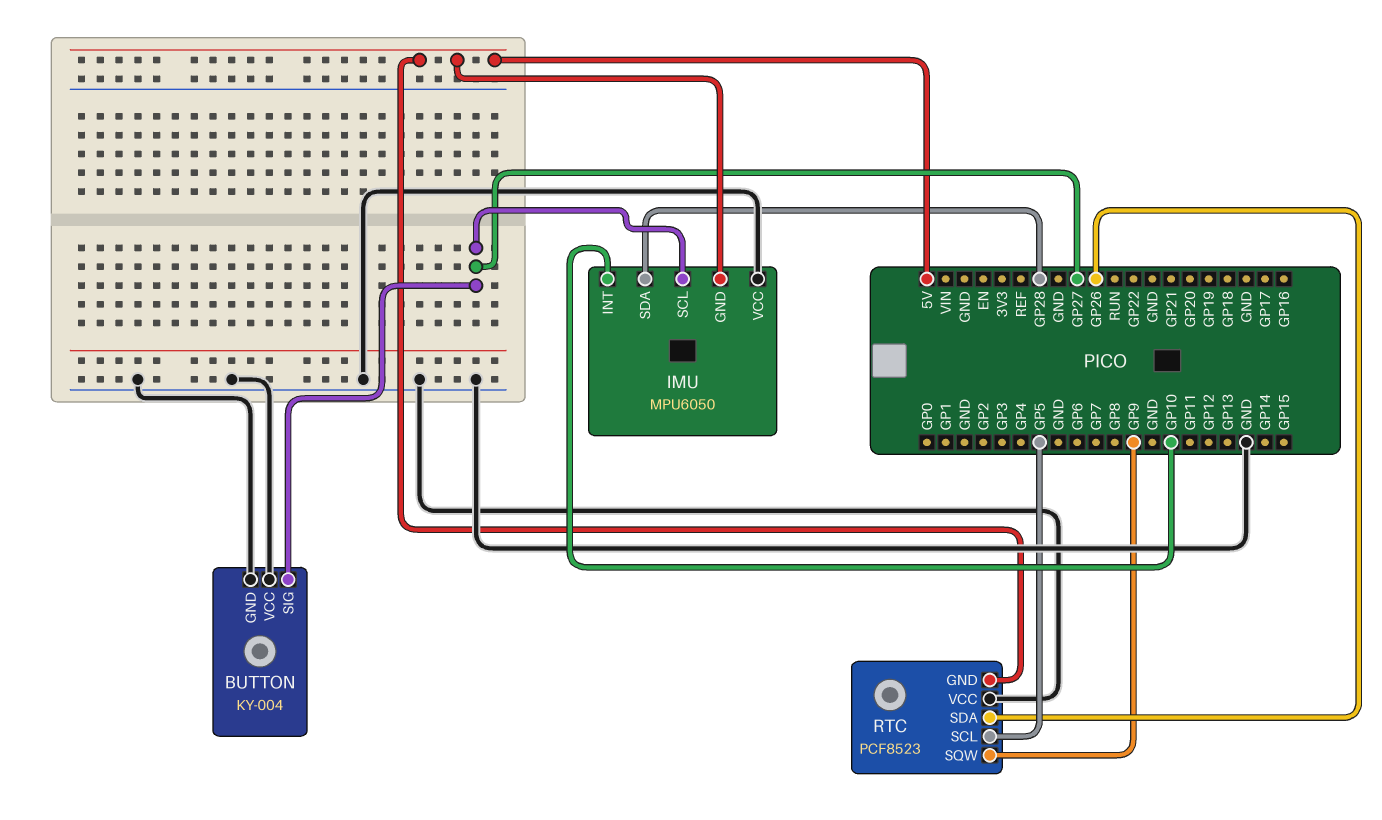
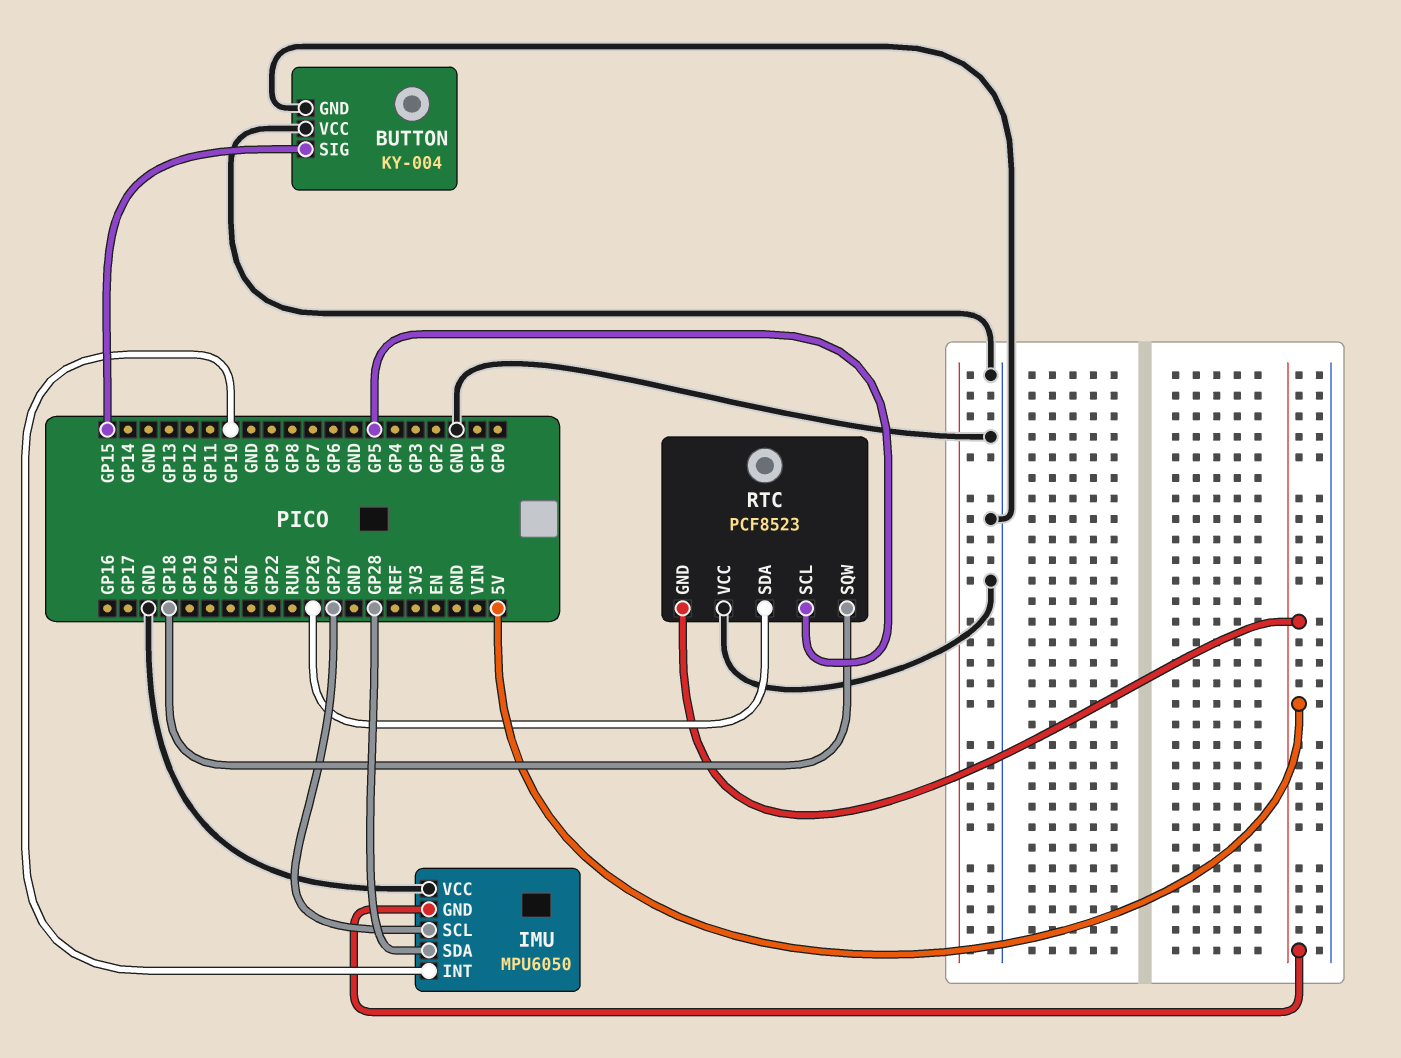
BUTTON pin SIG: GP27 -> GP15
RTC pin SQW: GP9 -> GP18

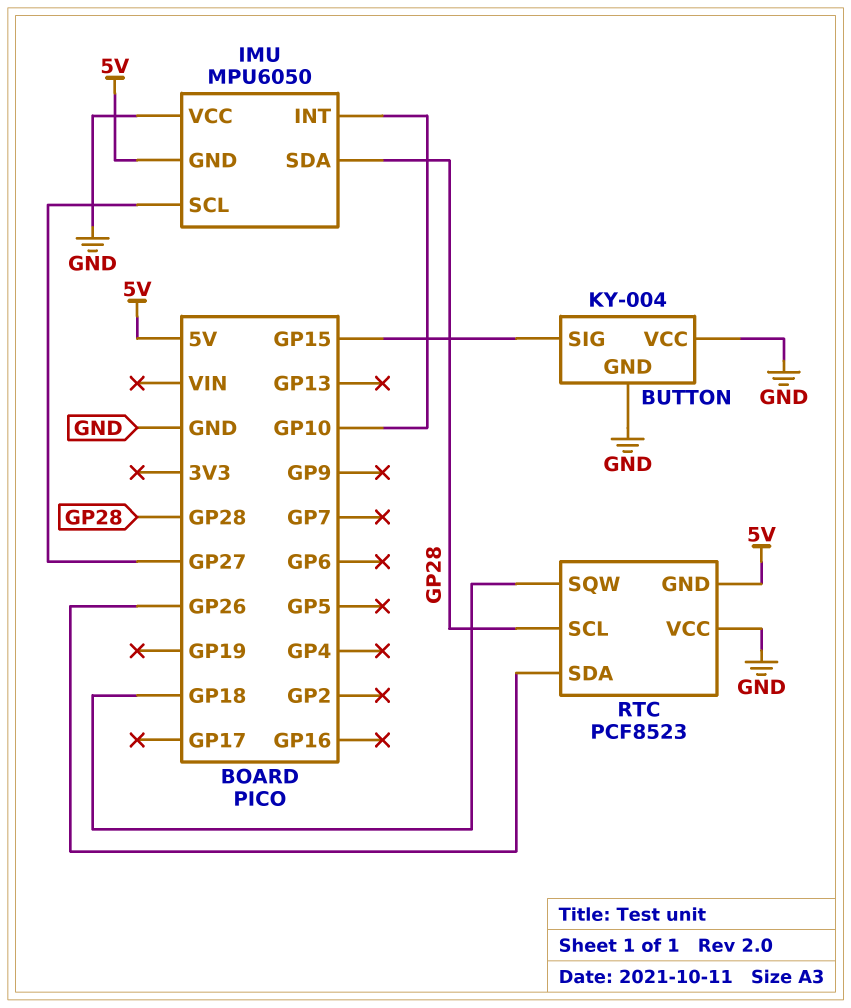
RTC pin SCL: GP5 -> GP28

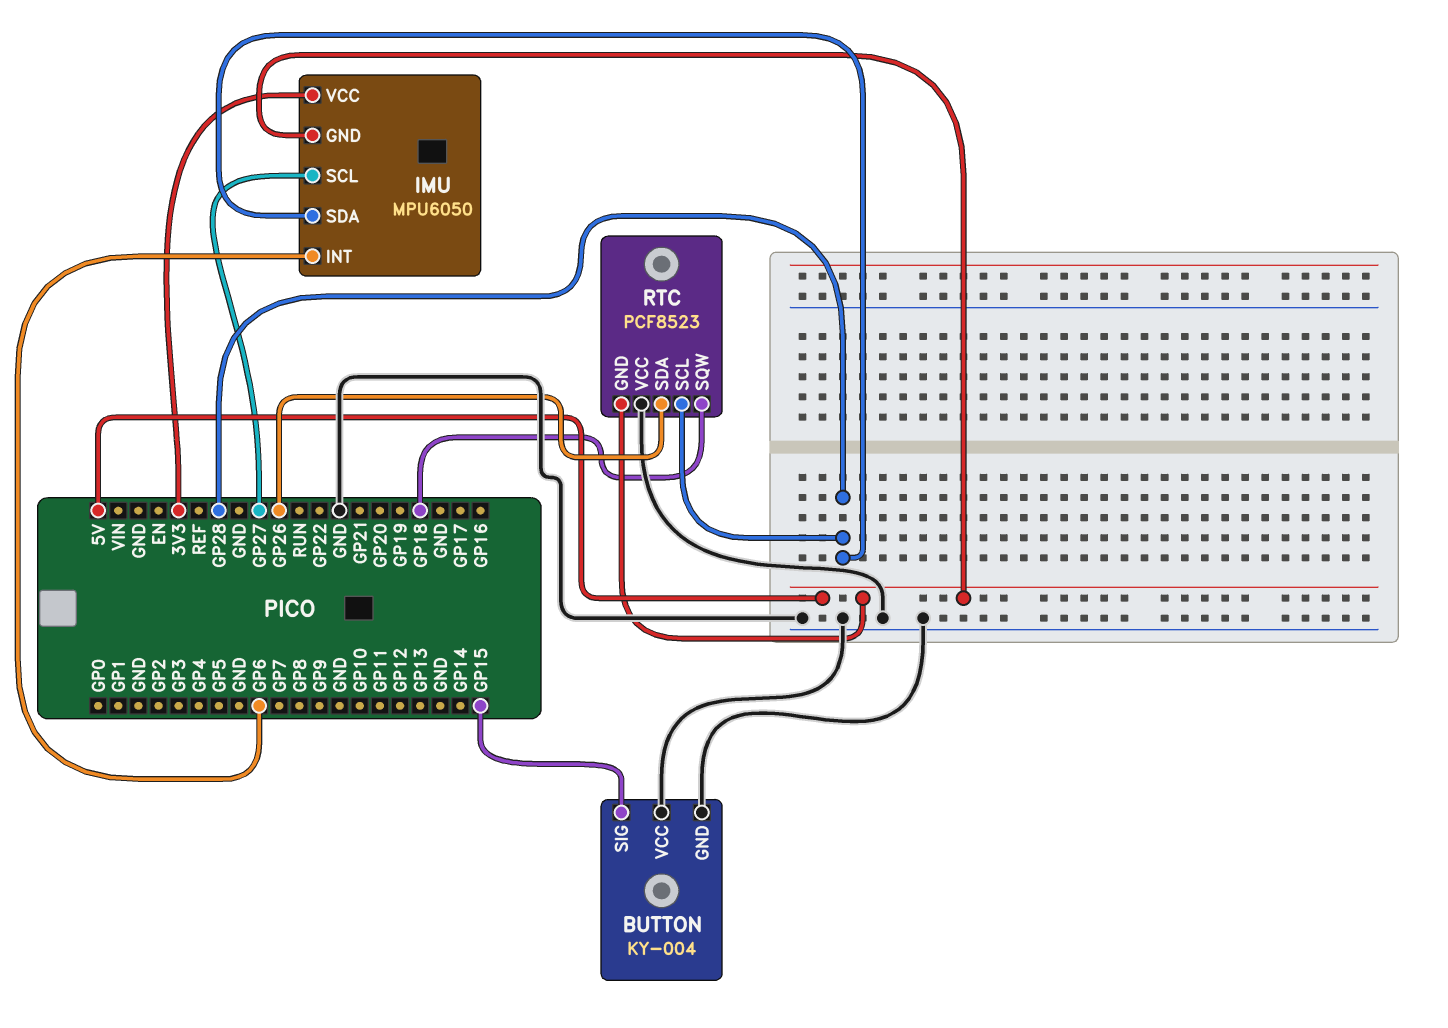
IMU pin INT: GP10 -> GP6
IMU pin VCC: GND -> 3V3

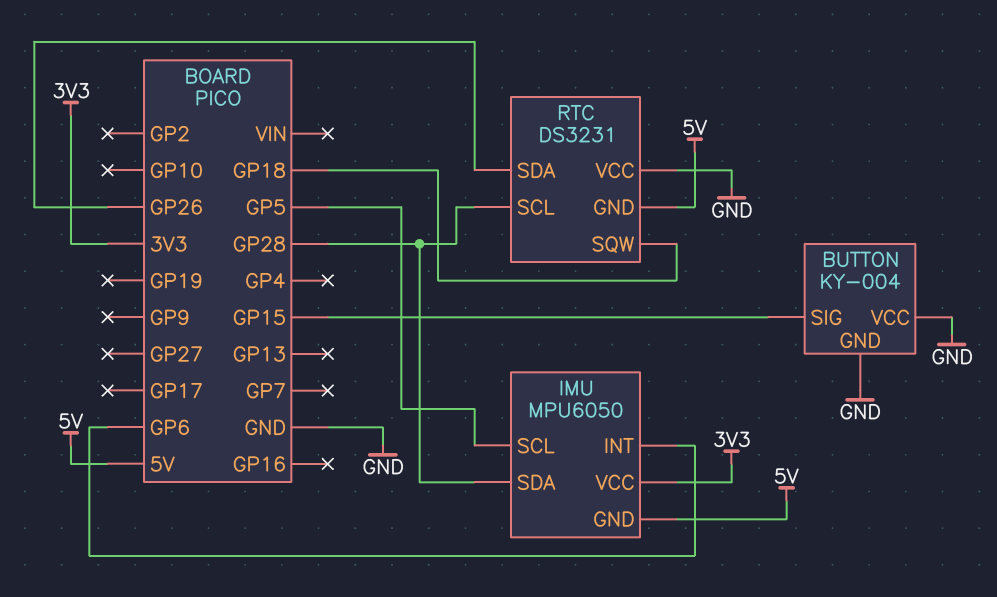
IMU pin SCL: GP27 -> GP5
RTC: PCF8523 -> DS3231

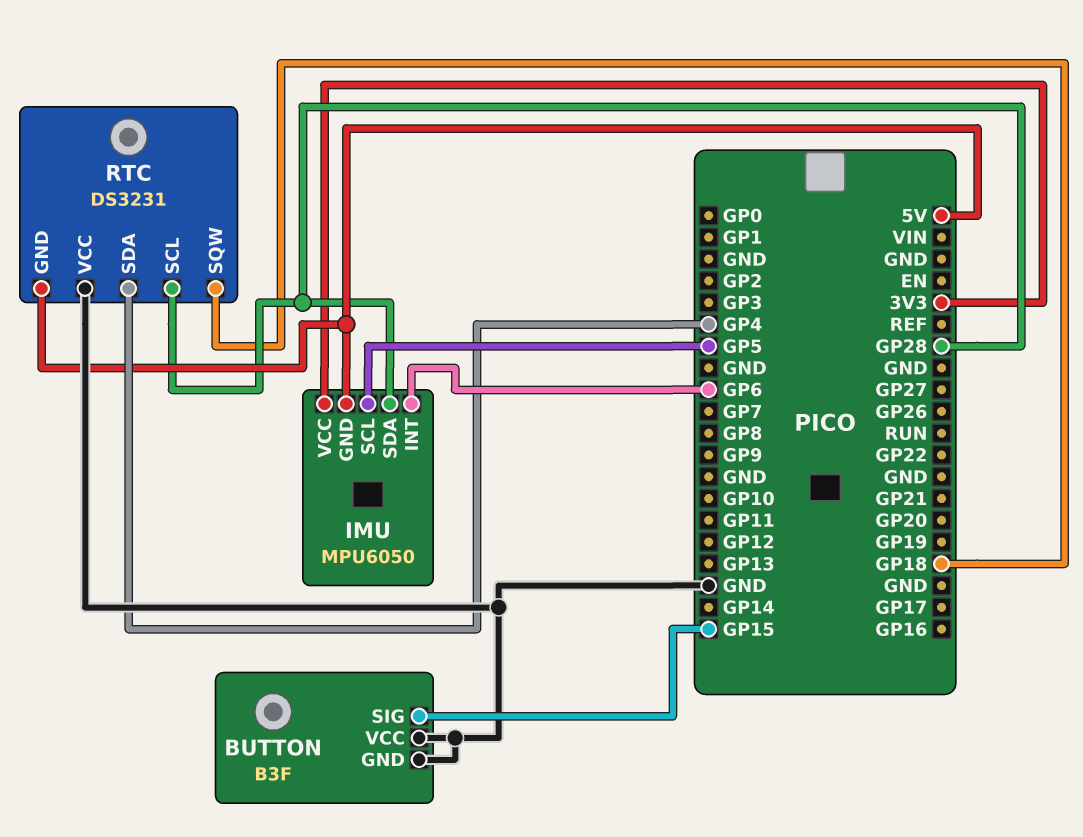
BUTTON: KY-004 -> B3F
RTC pin SDA: GP26 -> GP4

